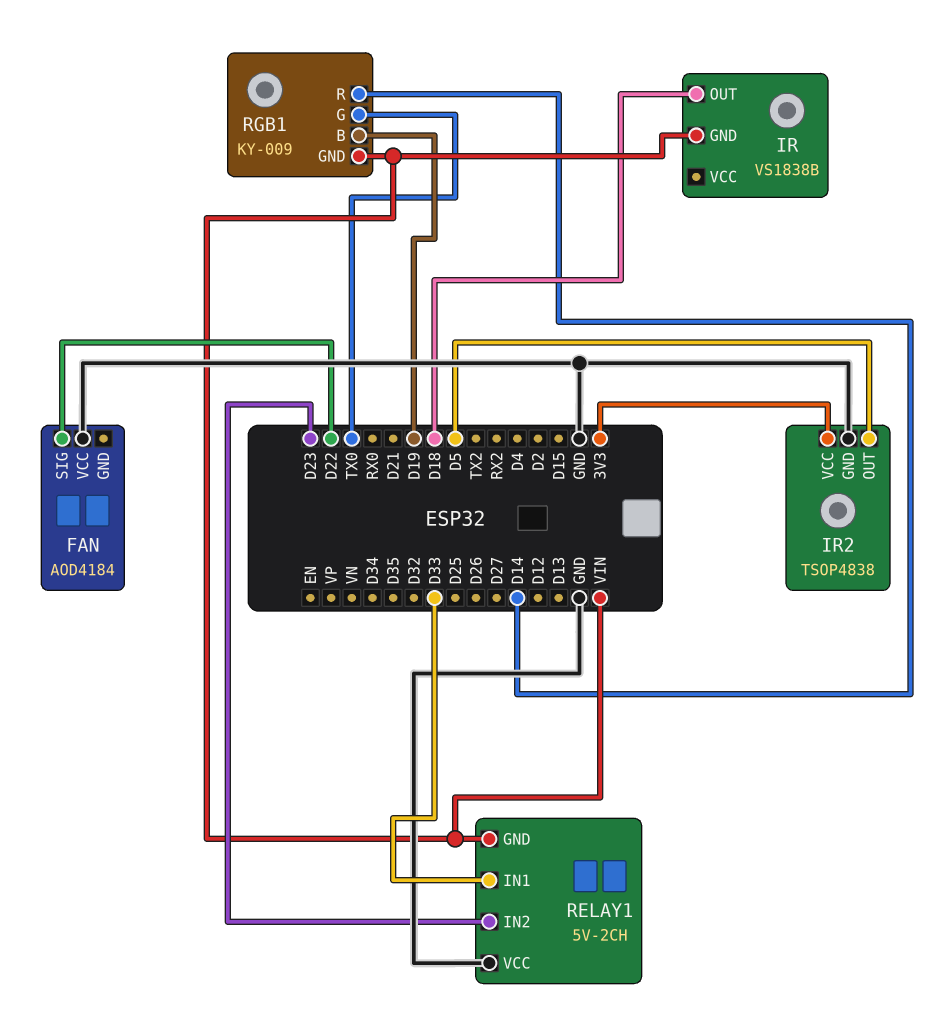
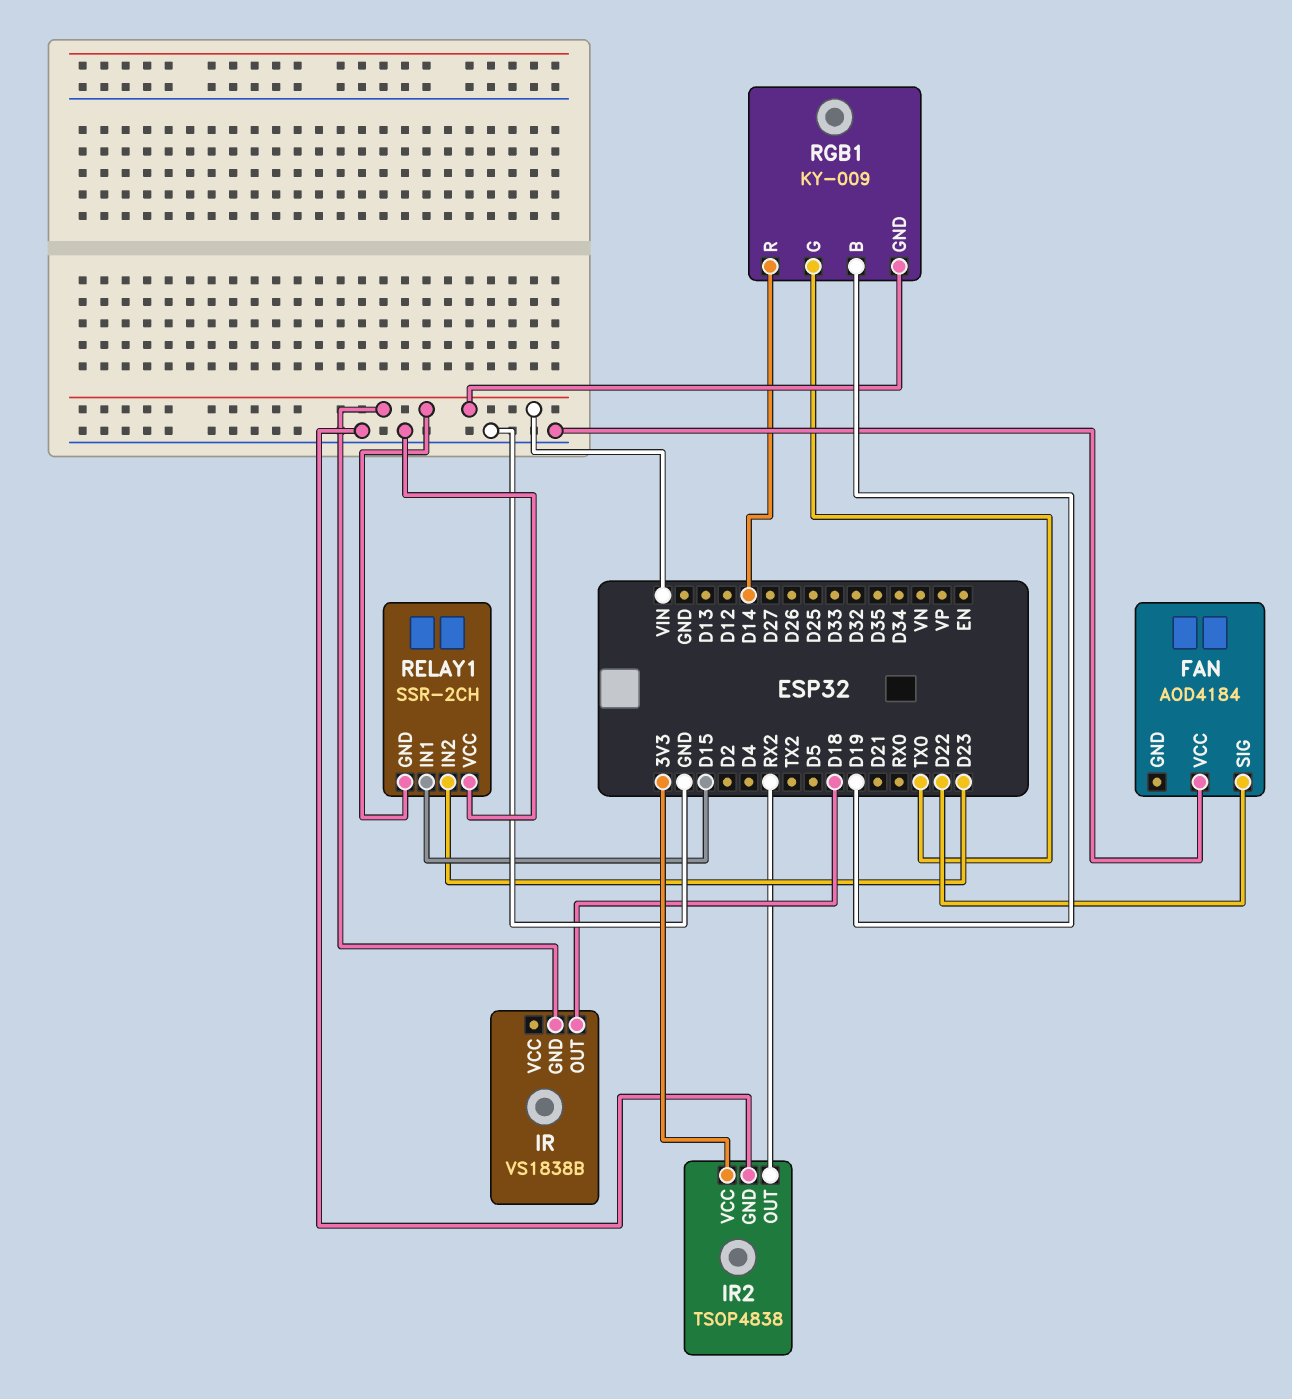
IR2 pin OUT: D5 -> RX2
RELAY1: 5V-2CH -> SSR-2CH
RELAY1 pin IN1: D33 -> D15

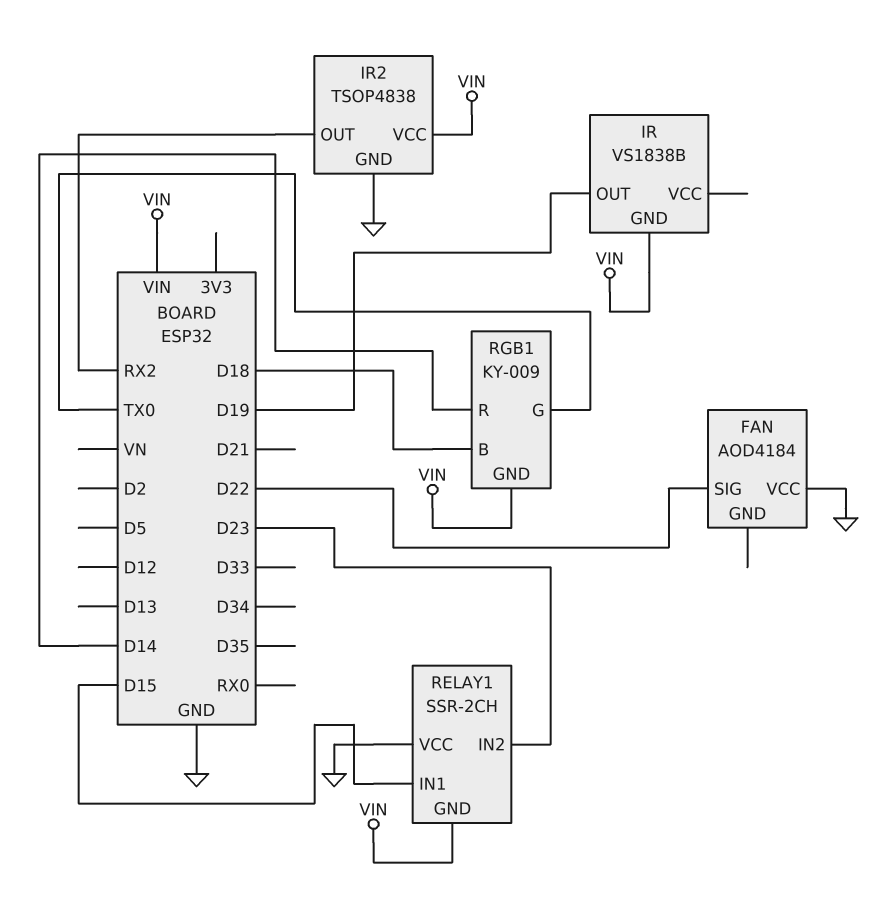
IR pin OUT: D18 -> D19
IR2 pin VCC: 3V3 -> VIN
RGB1 pin B: D19 -> D18

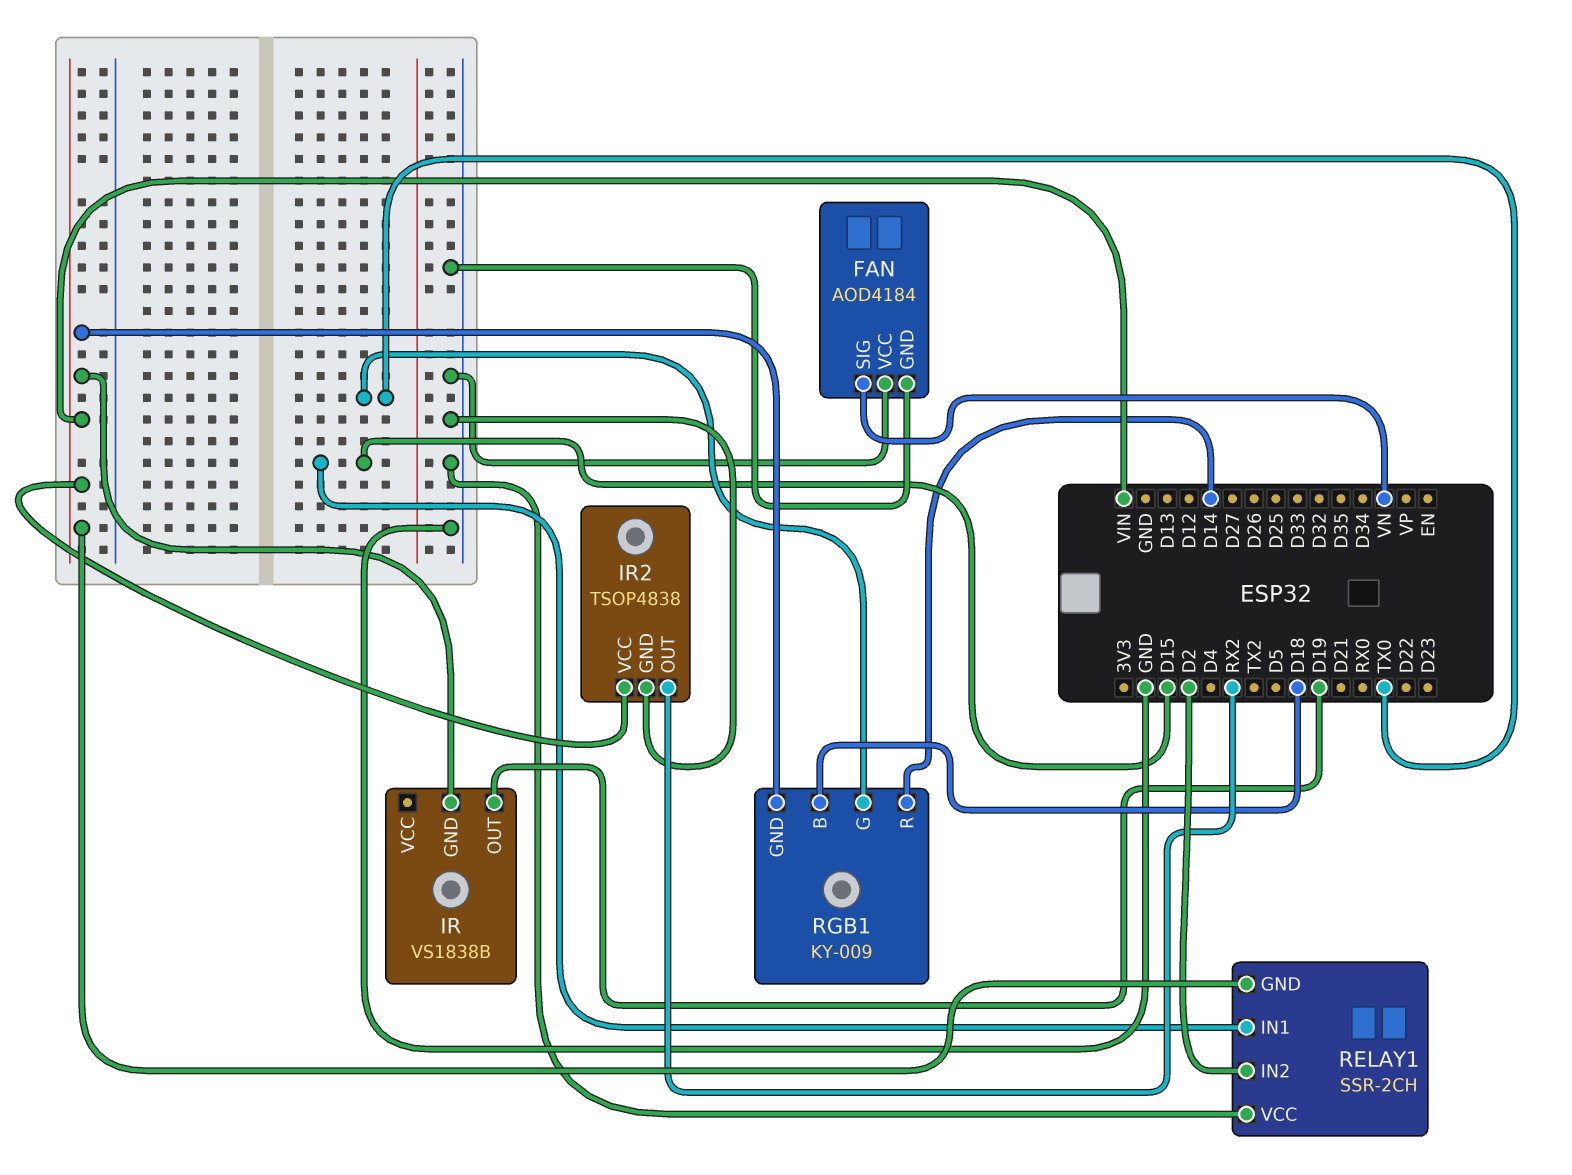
FAN pin GND: none -> GND
FAN pin SIG: D22 -> VN
RELAY1 pin IN2: D23 -> D2

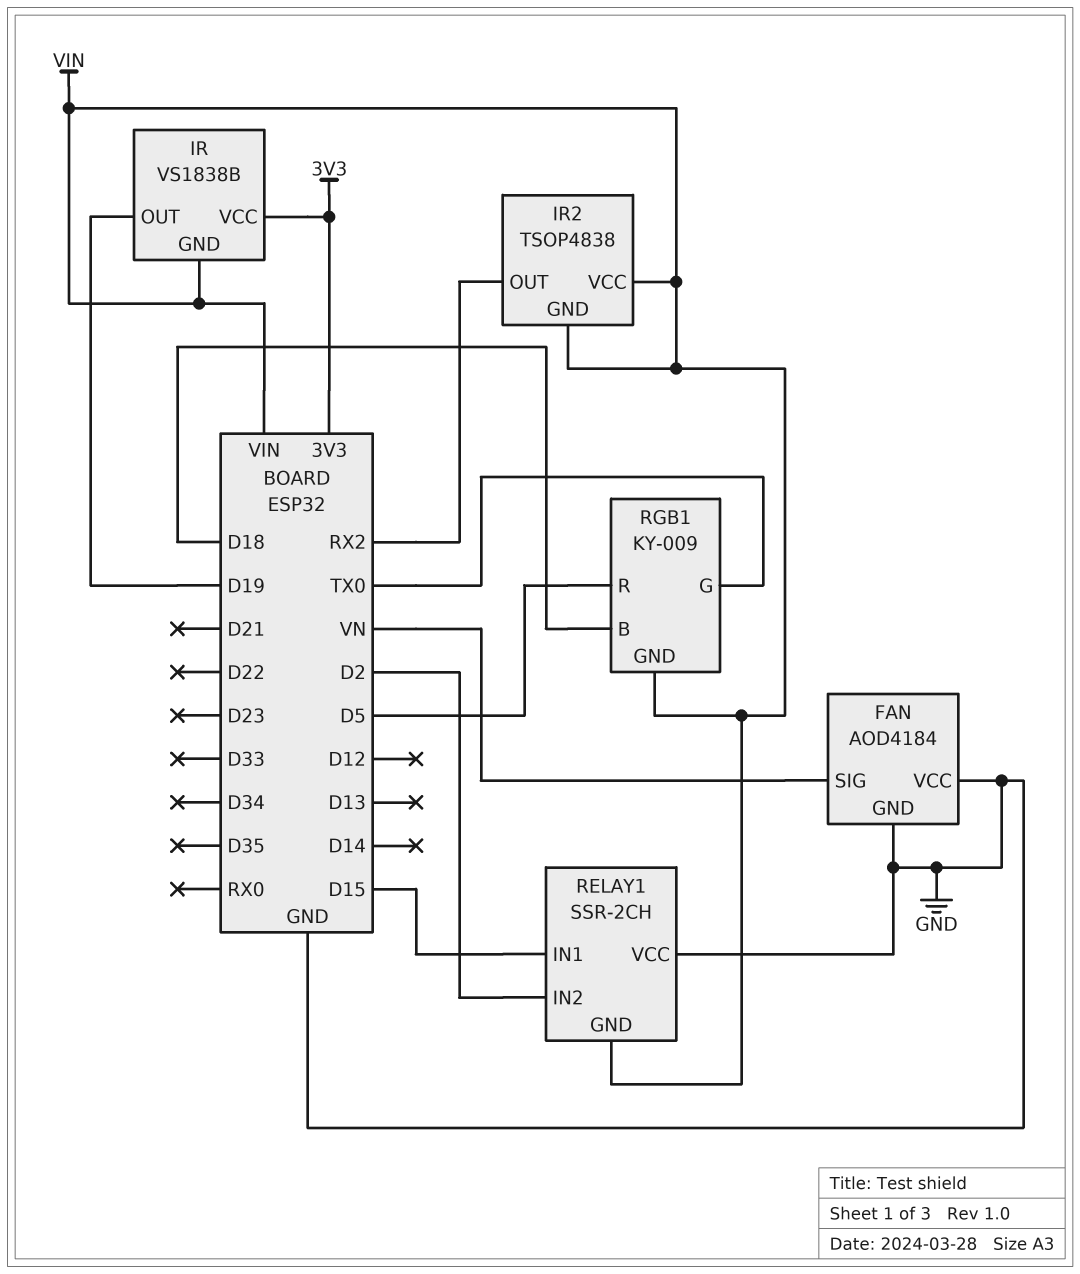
IR pin VCC: none -> 3V3
IR2 pin GND: GND -> VIN
RGB1 pin R: D14 -> D5

